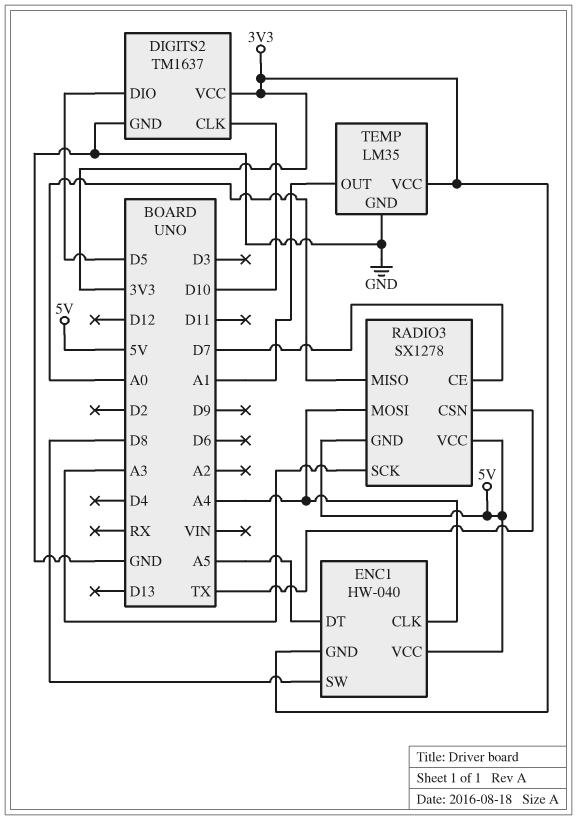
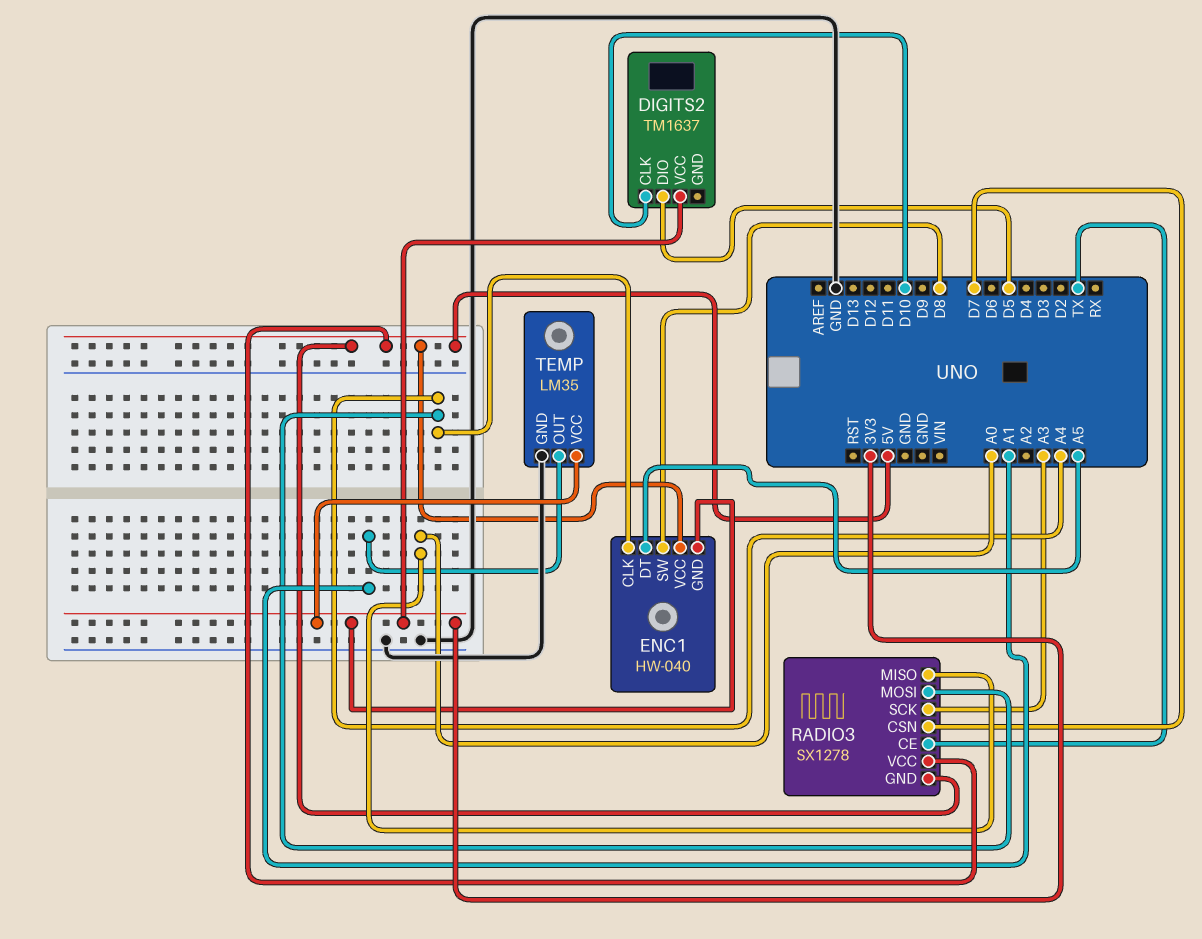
DIGITS2 pin GND: GND -> none
RADIO3 pin CE: D7 -> TX
RADIO3 pin CSN: TX -> D7

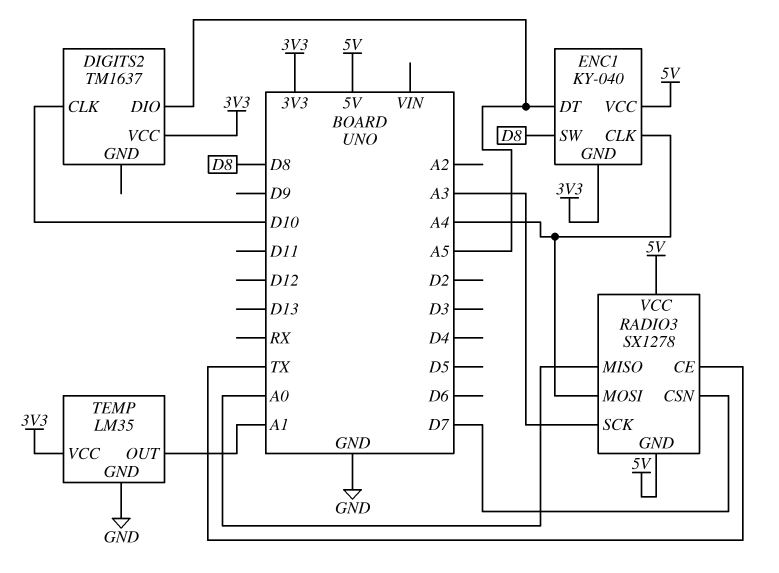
DIGITS2 pin DIO: D5 -> A5
ENC1: HW-040 -> KY-040

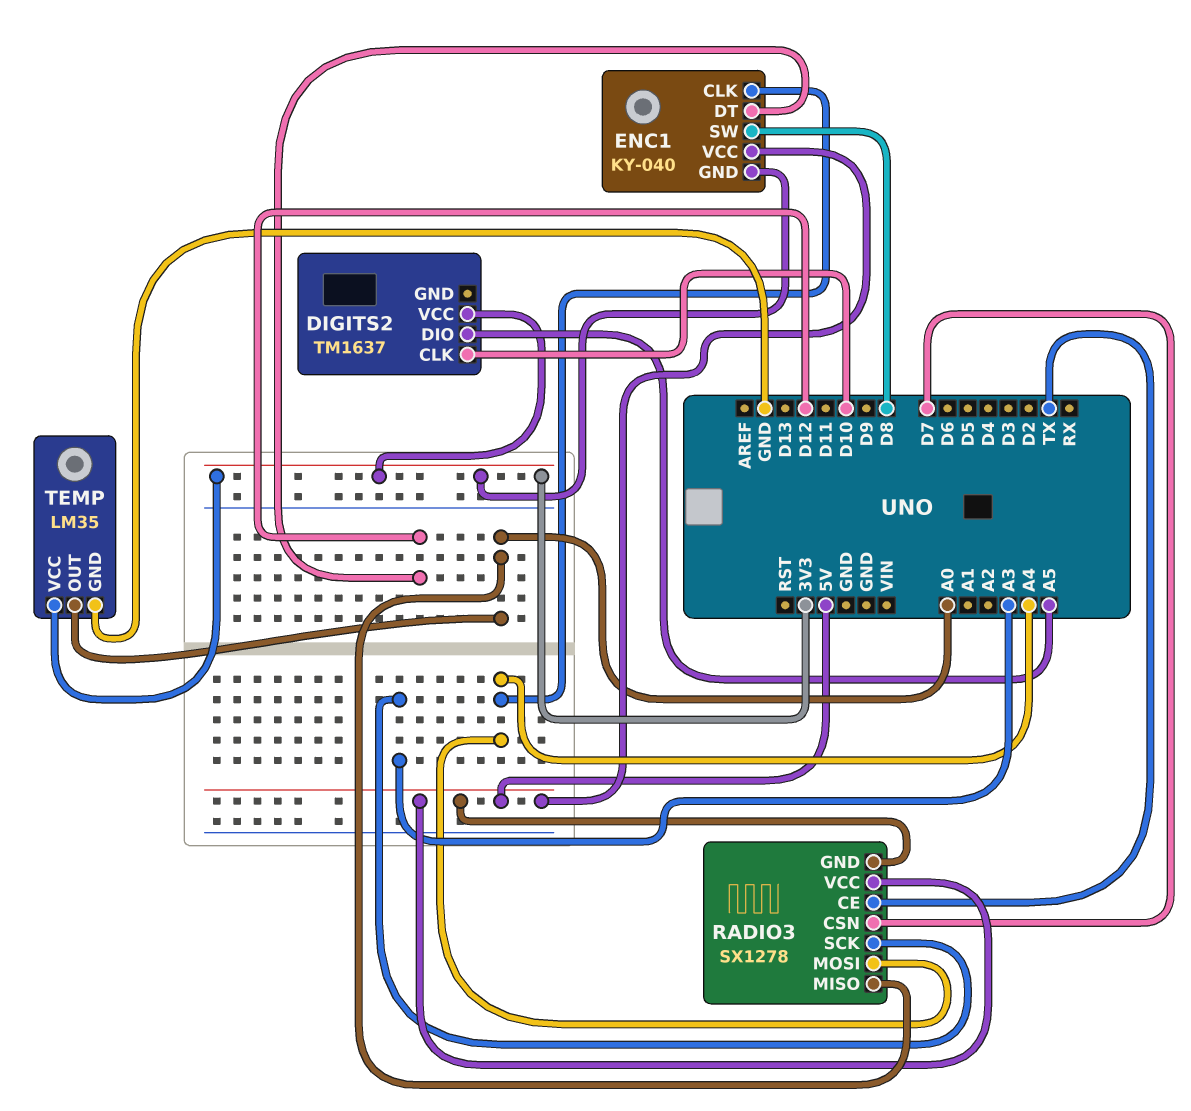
ENC1 pin DT: A5 -> D12
TEMP pin OUT: A1 -> A0

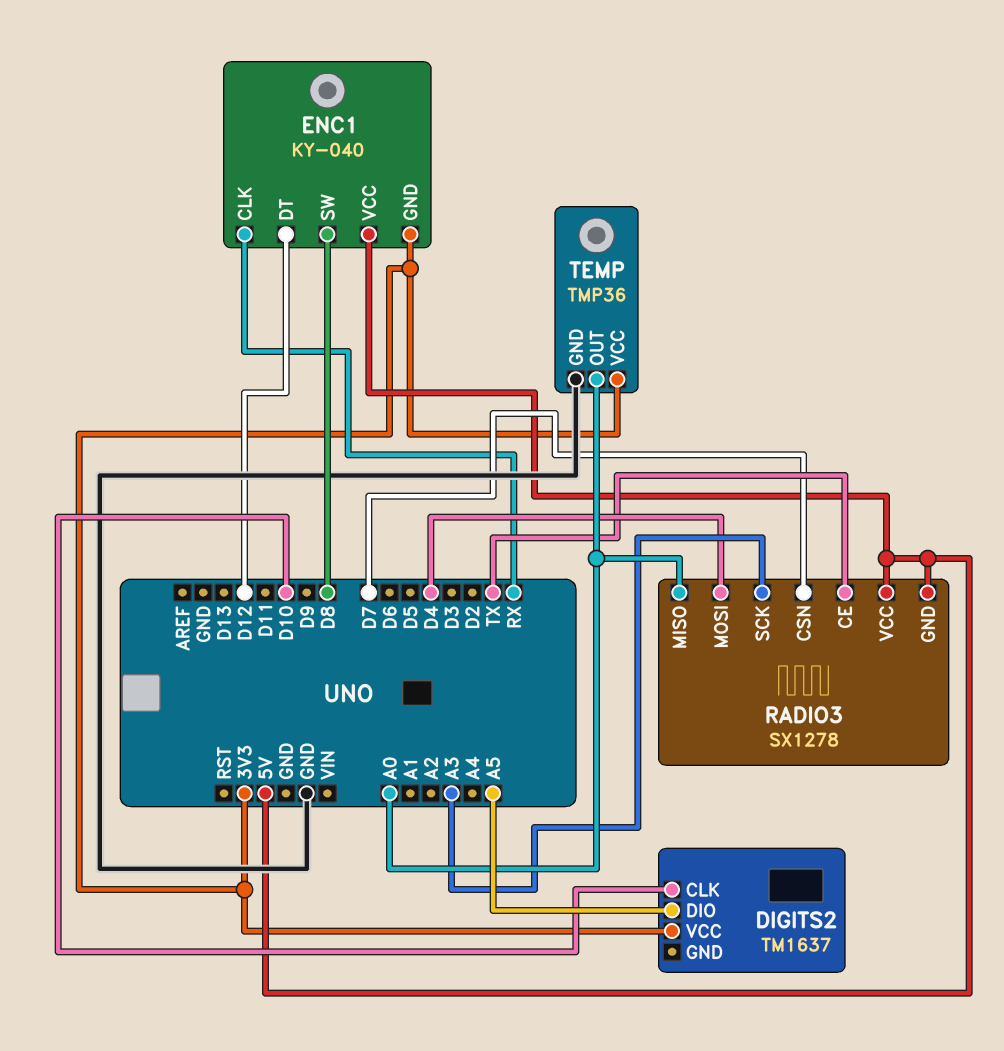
ENC1 pin CLK: A4 -> RX
RADIO3 pin MOSI: A4 -> D4
TEMP: LM35 -> TMP36

